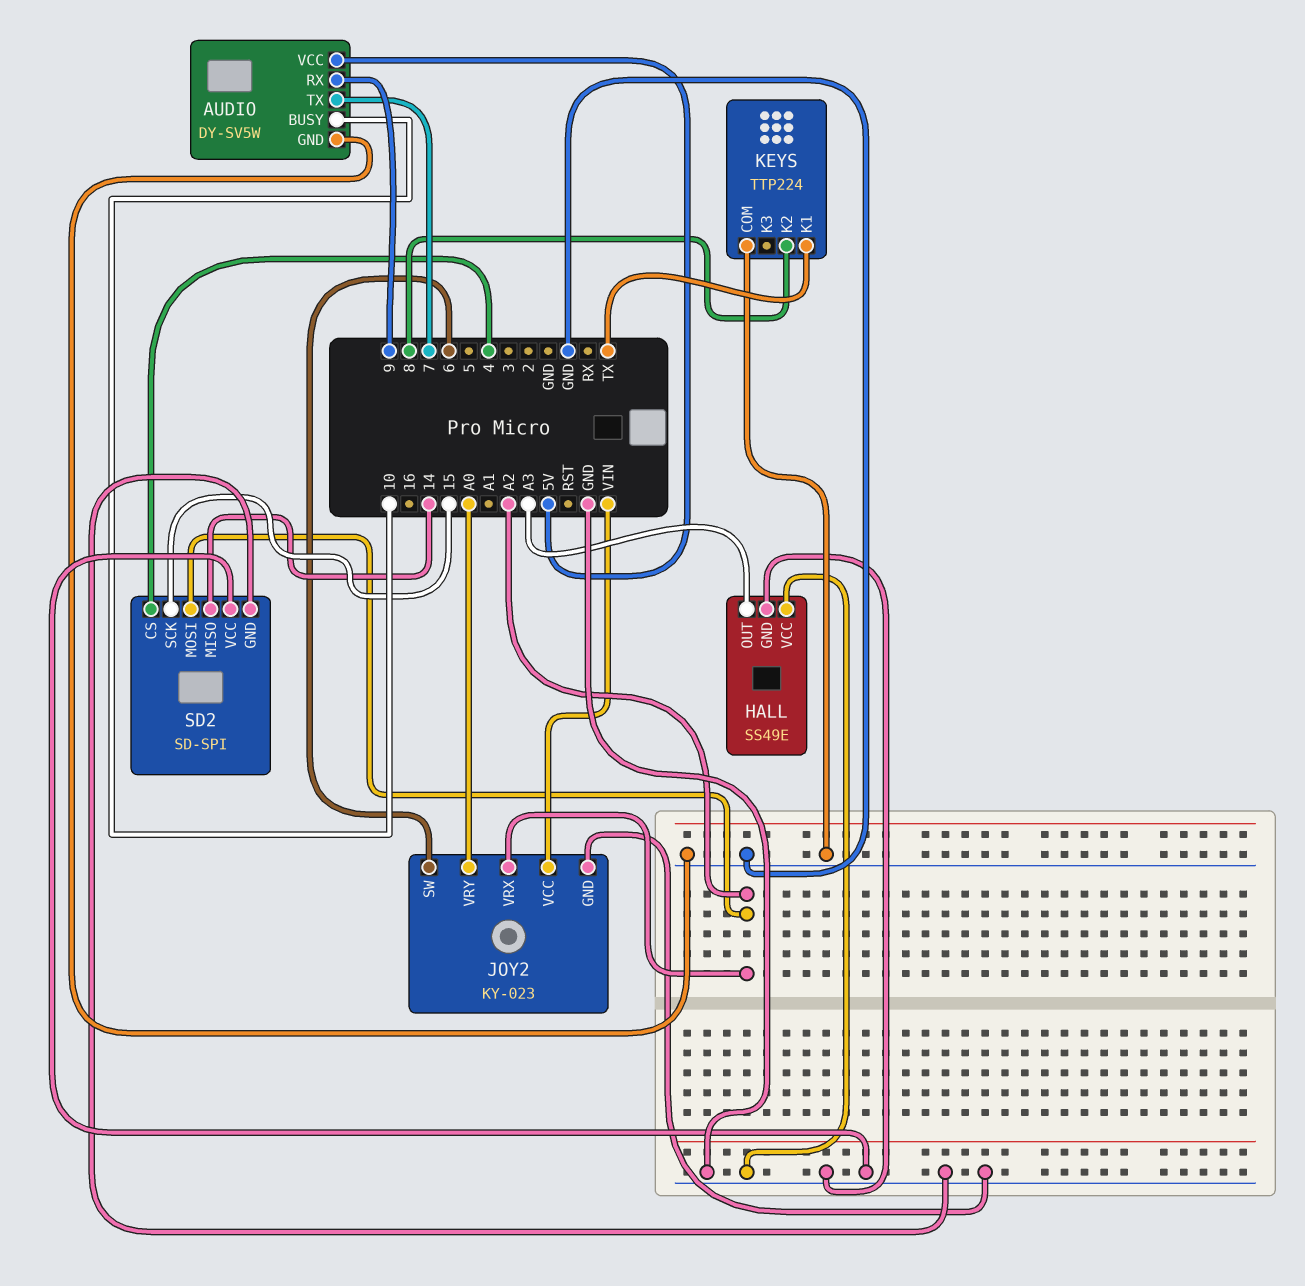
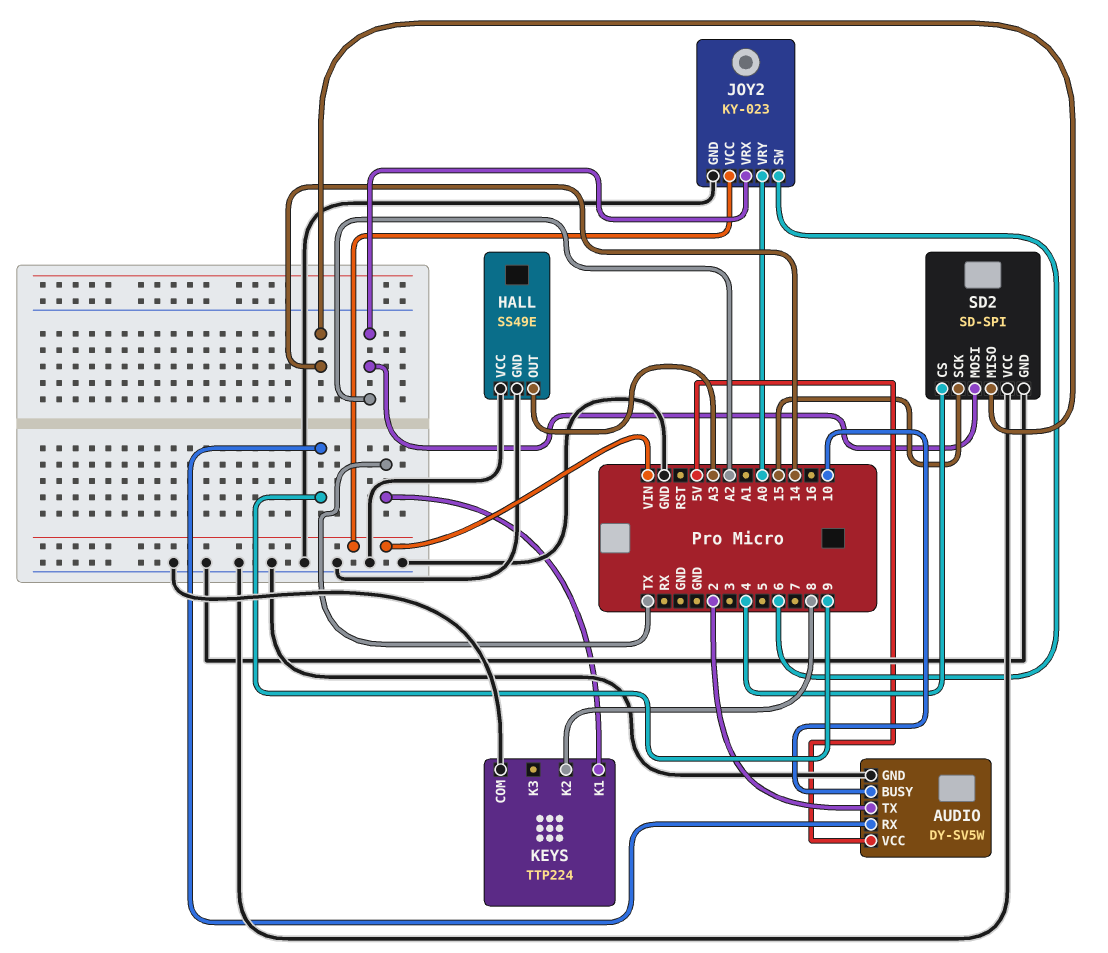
AUDIO pin TX: 7 -> 2

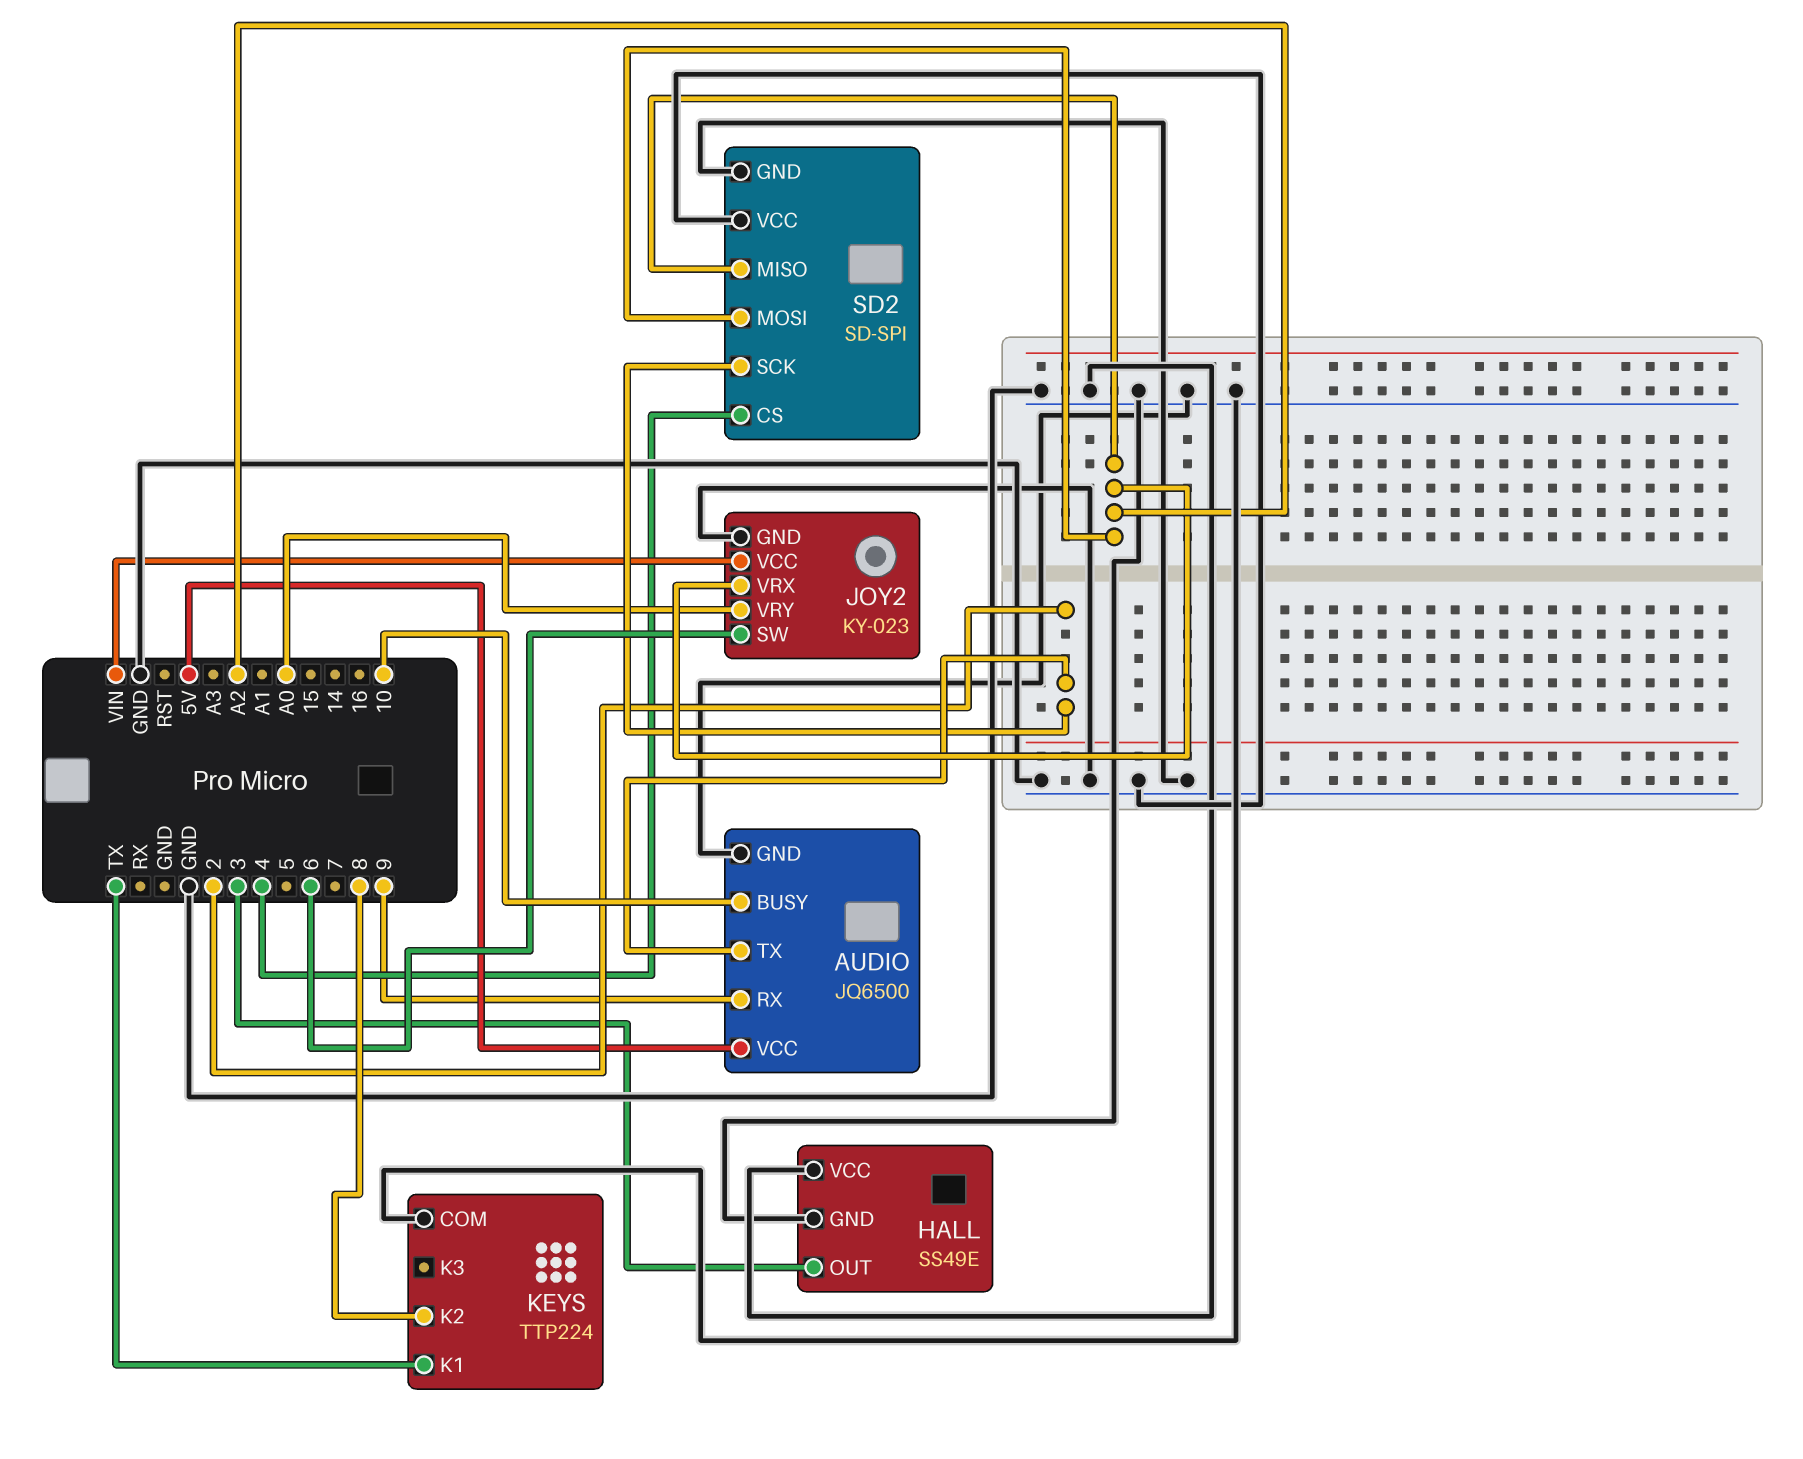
AUDIO: DY-SV5W -> JQ6500
HALL pin OUT: A3 -> 3
SD2 pin MISO: 14 -> A2
SD2 pin SCK: 15 -> 2

